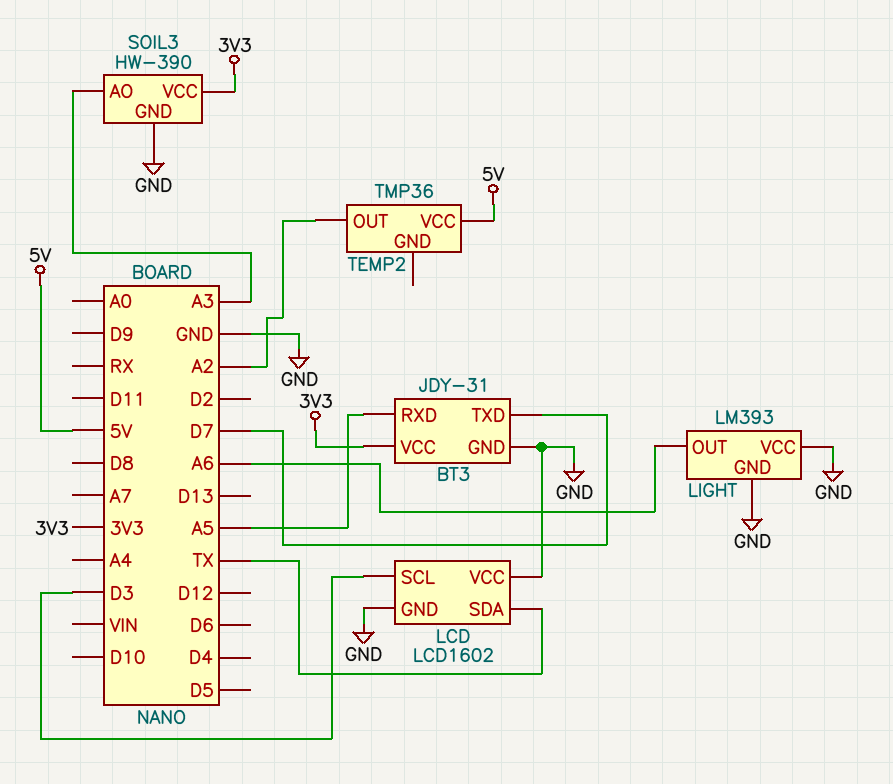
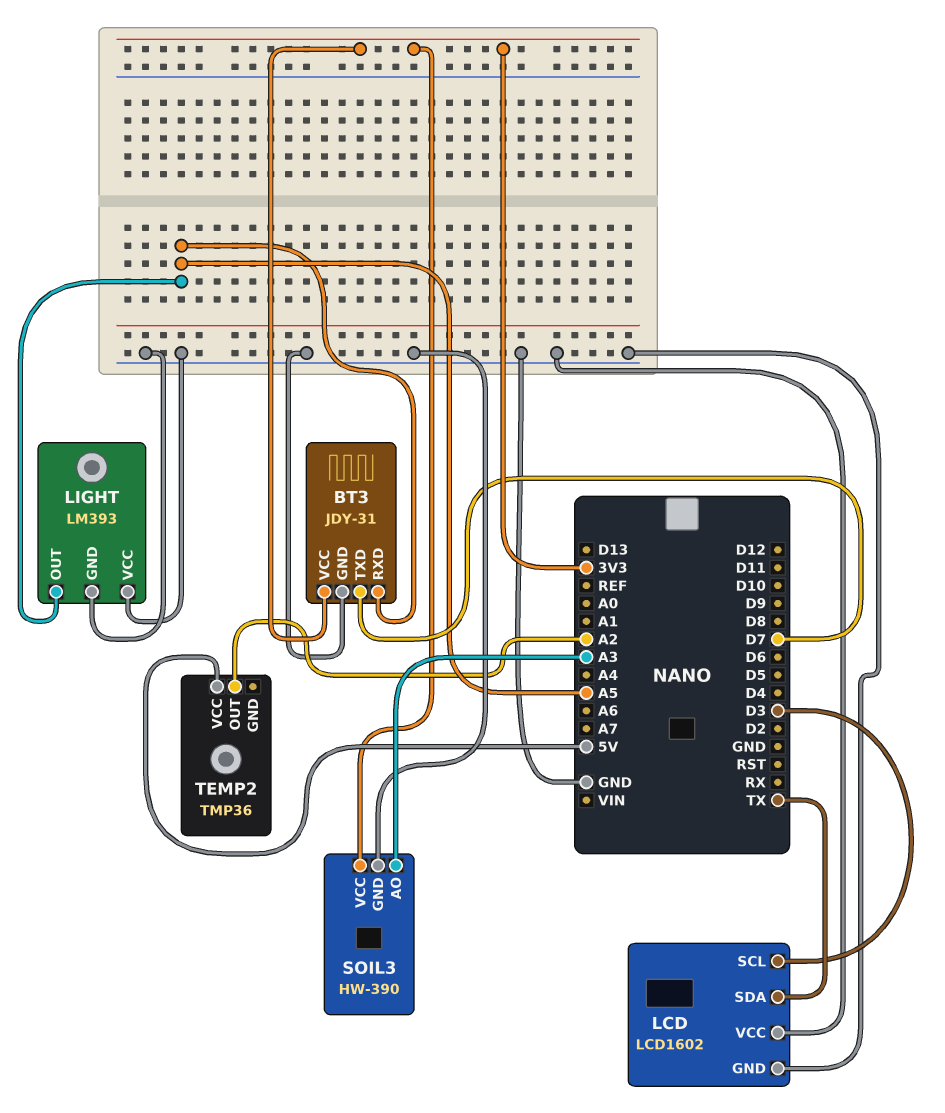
LIGHT pin OUT: A6 -> A5

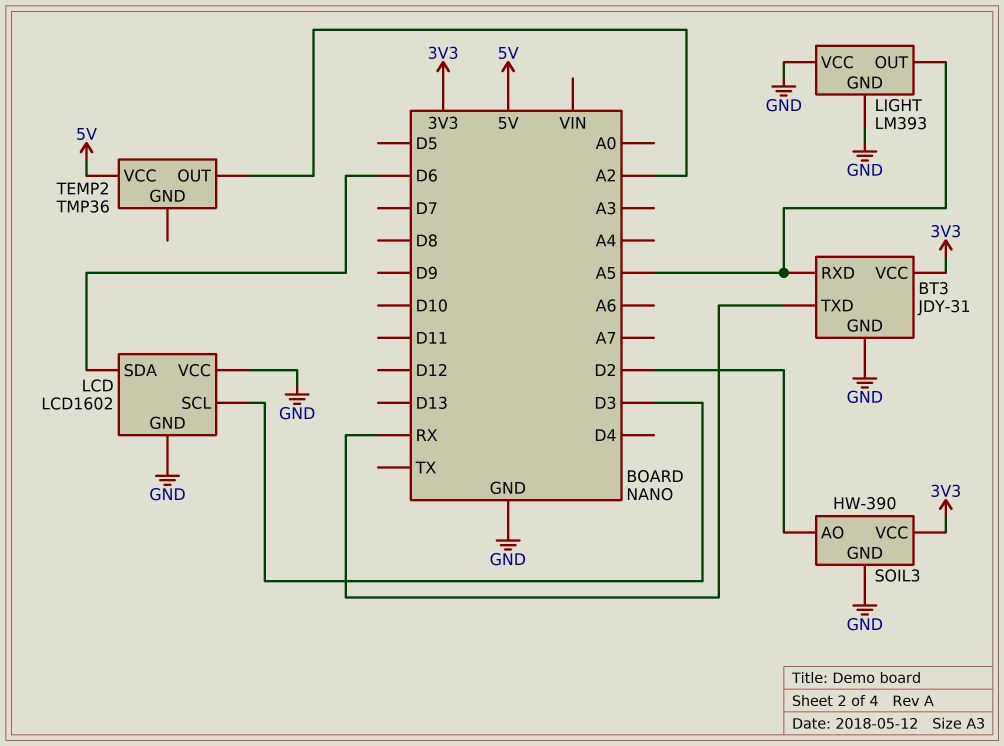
BT3 pin TXD: D7 -> RX
LCD pin SDA: TX -> D6
SOIL3 pin AO: A3 -> D2

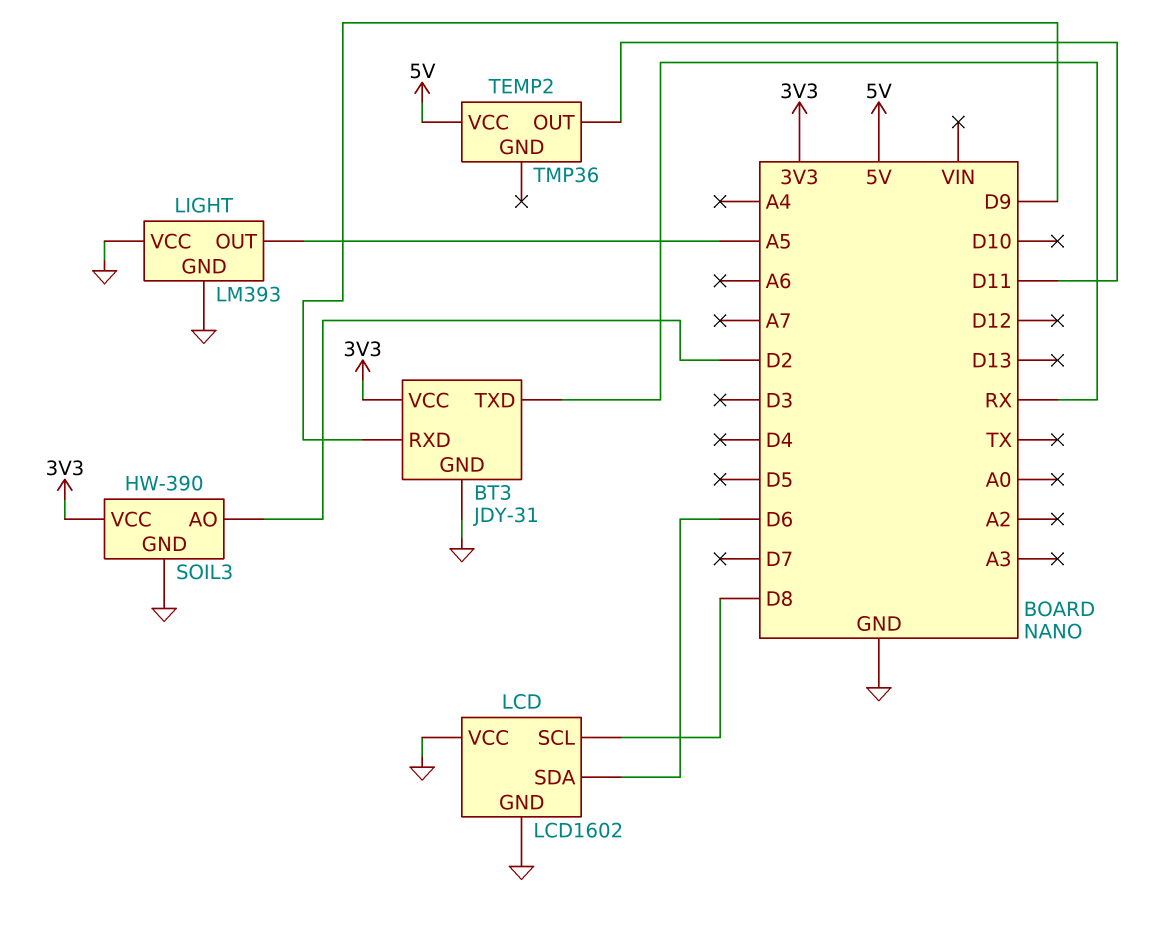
BT3 pin RXD: A5 -> D9
LCD pin SCL: D3 -> D8
TEMP2 pin OUT: A2 -> D11

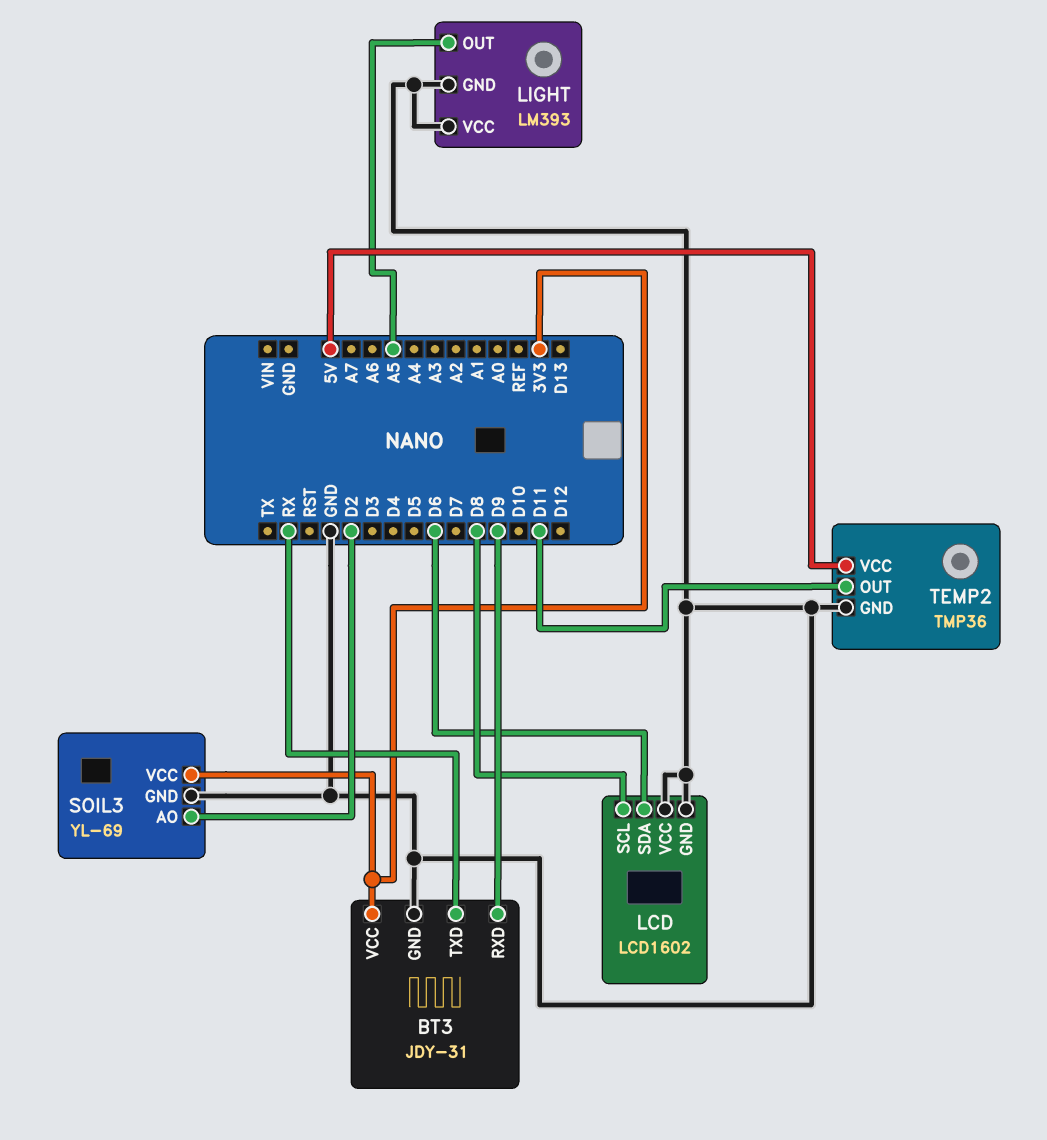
SOIL3: HW-390 -> YL-69
TEMP2 pin GND: none -> GND

